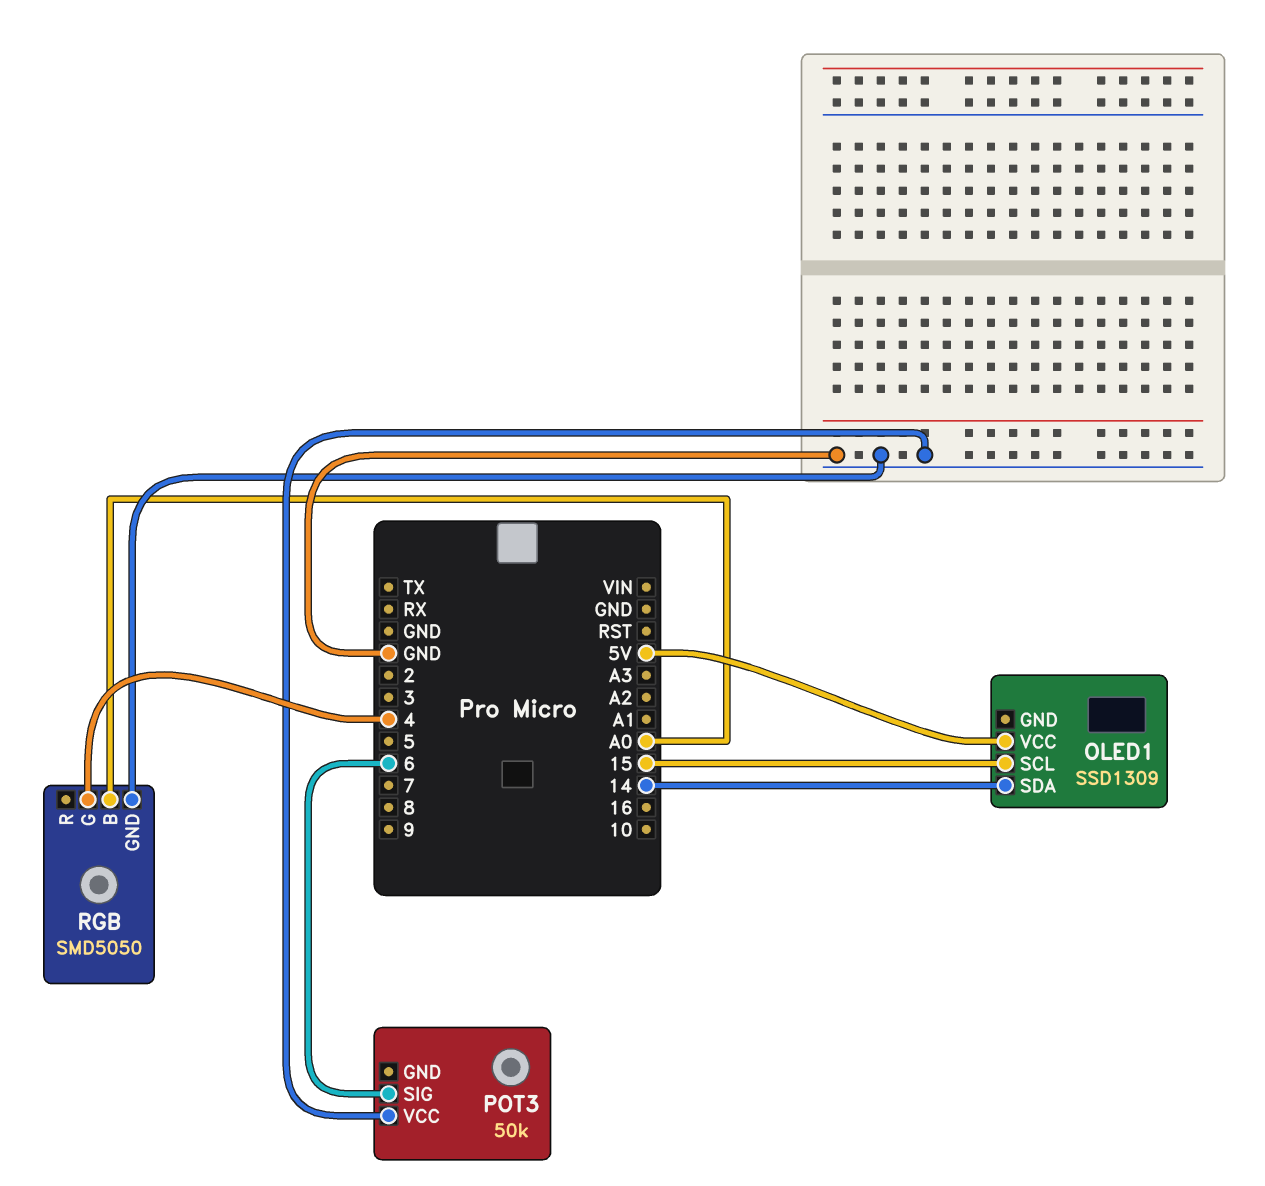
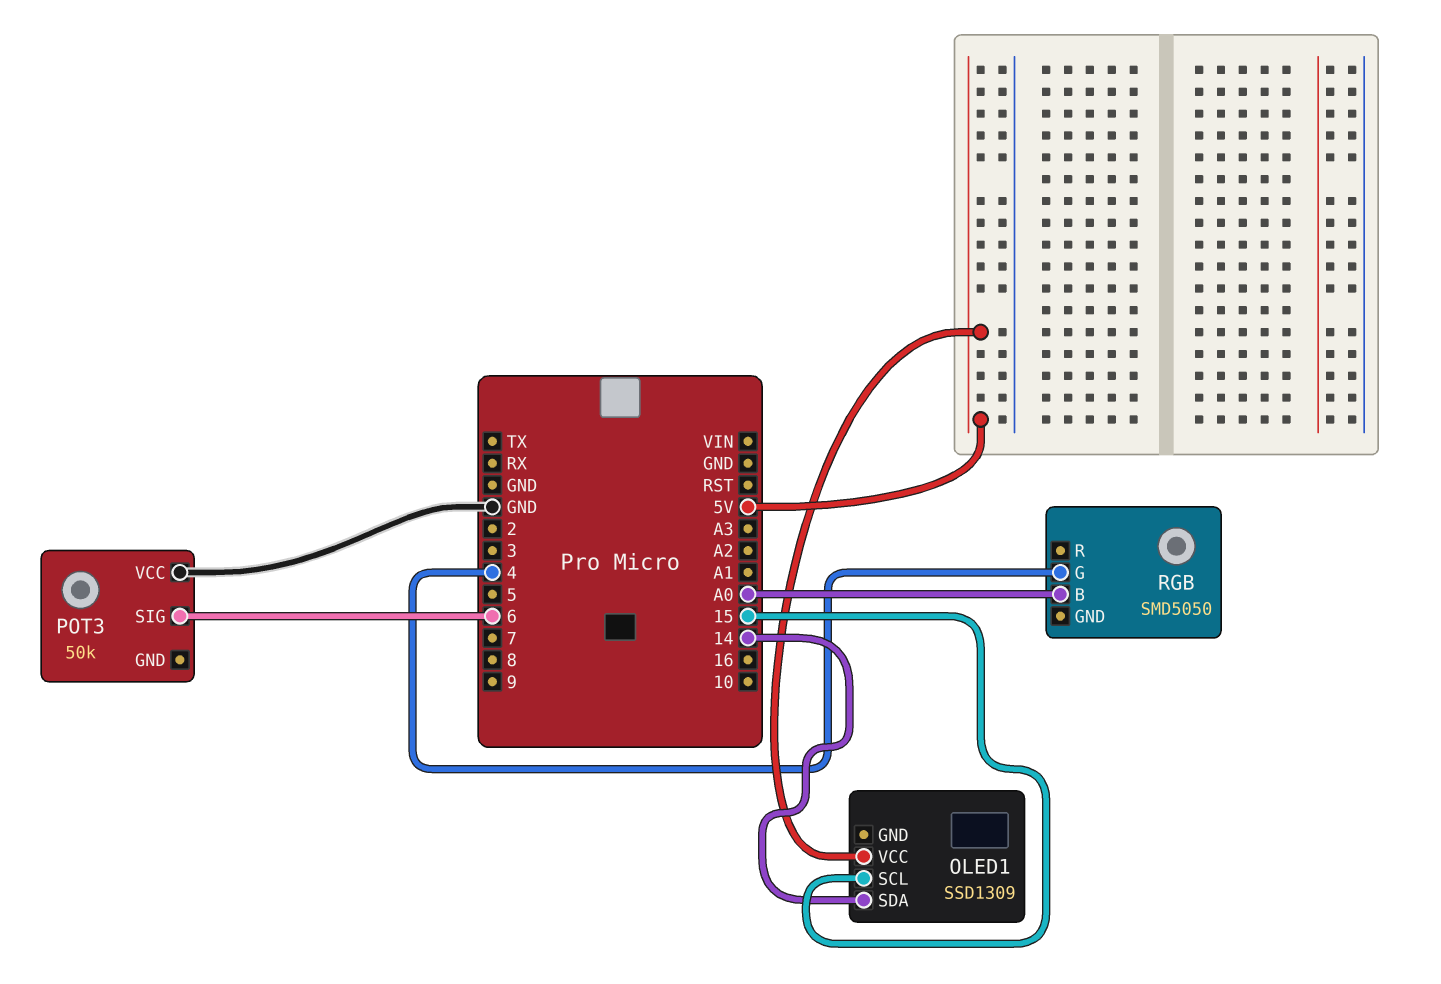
RGB pin GND: GND -> none

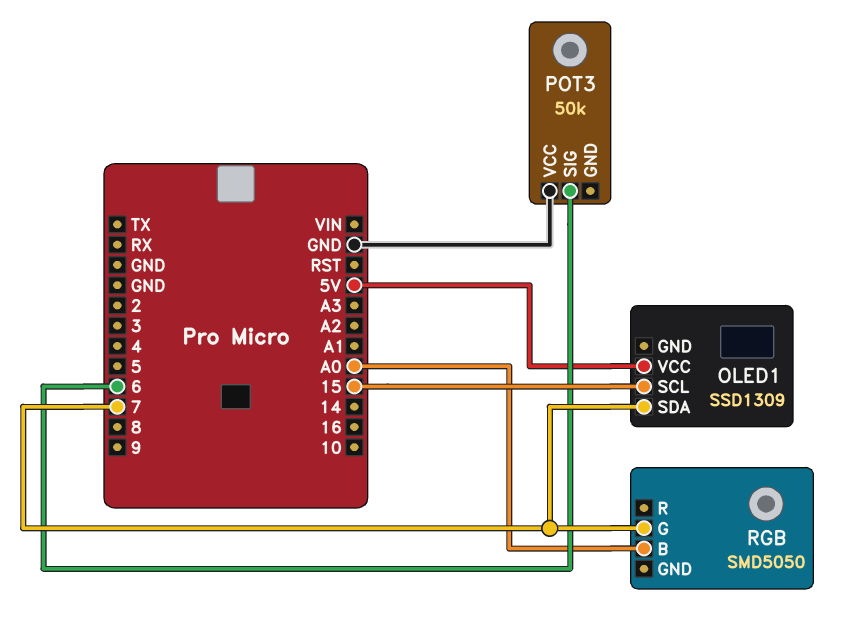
OLED1 pin SDA: 14 -> 7
RGB pin G: 4 -> 7

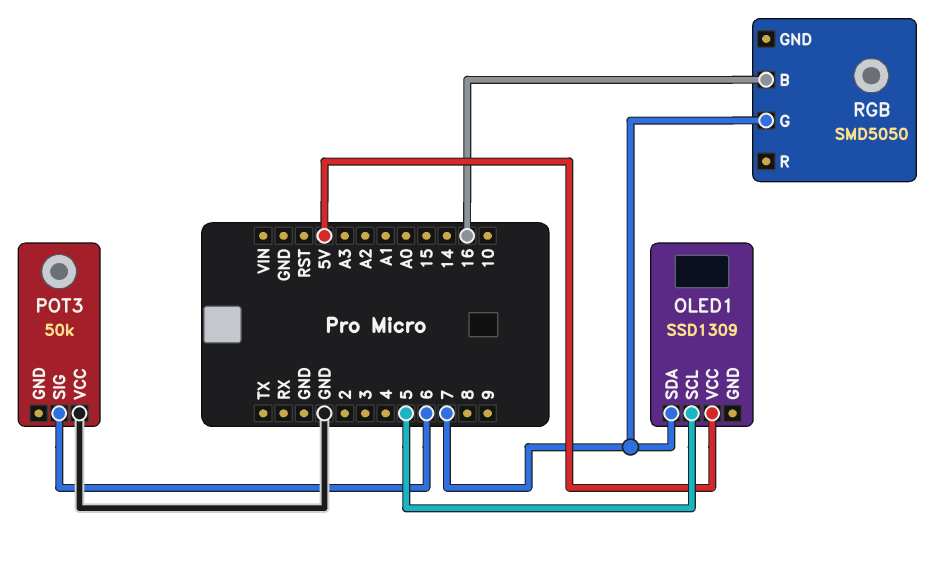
OLED1 pin SCL: 15 -> 5
RGB pin B: A0 -> 16

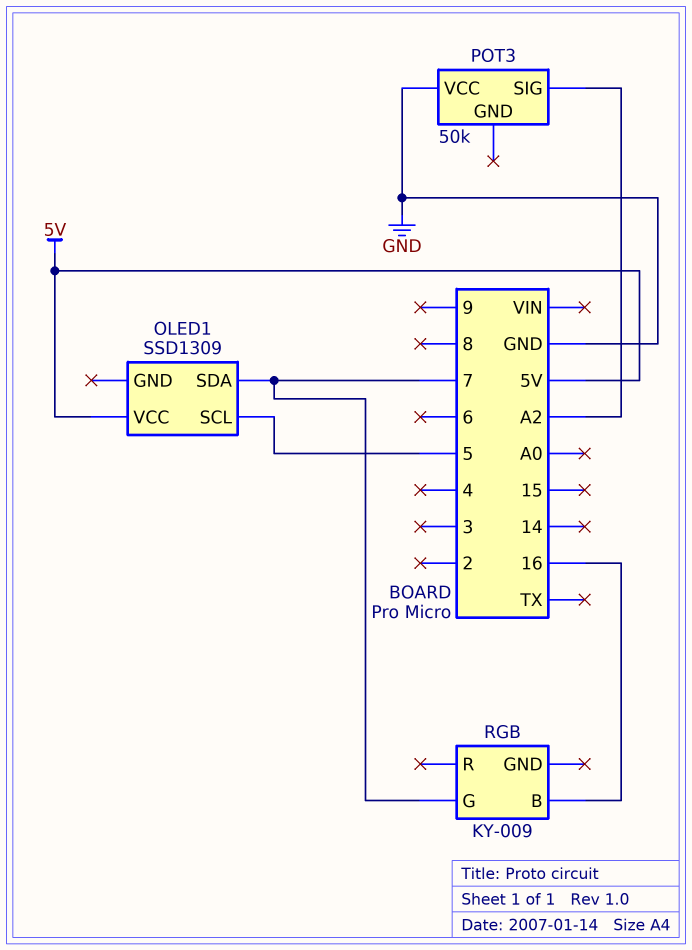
POT3 pin SIG: 6 -> A2
RGB: SMD5050 -> KY-009

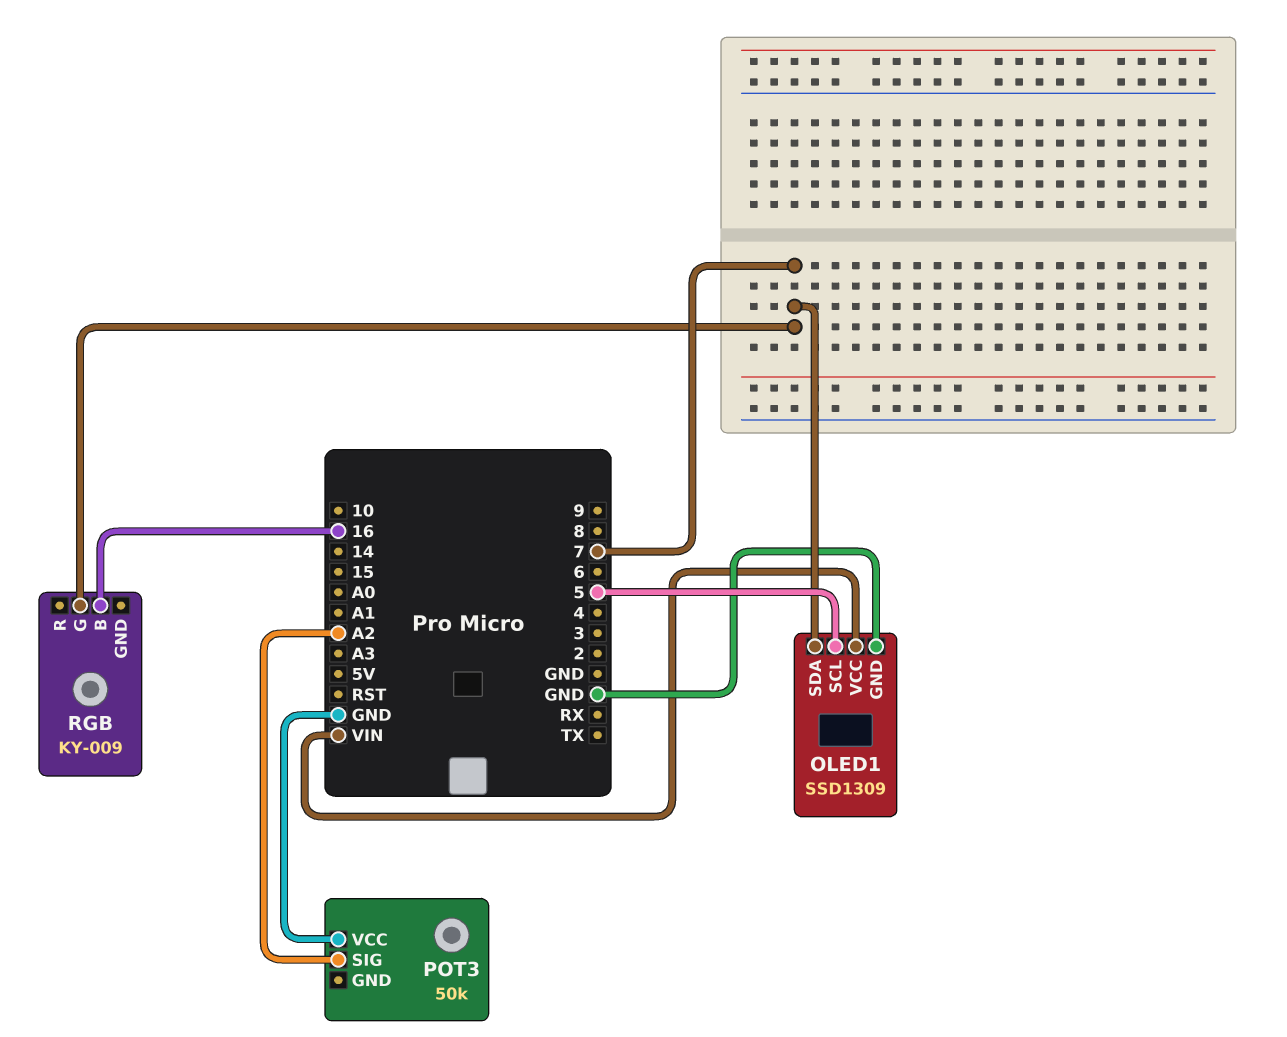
OLED1 pin GND: none -> GND
OLED1 pin VCC: 5V -> VIN

